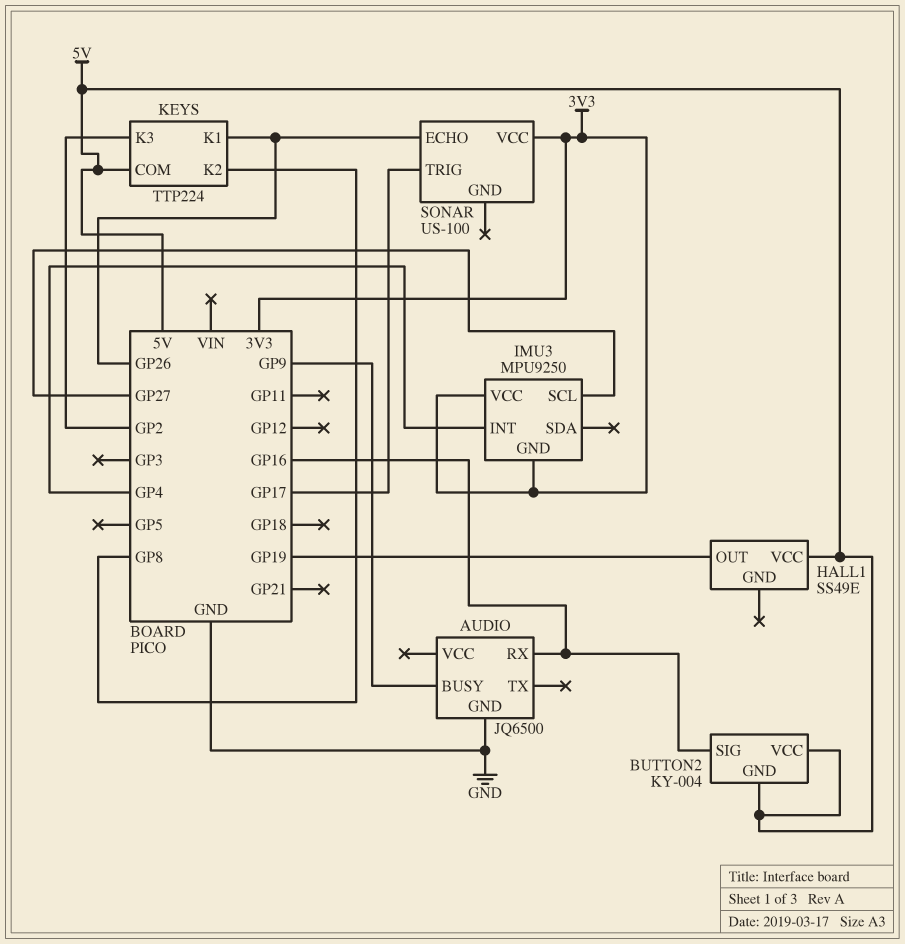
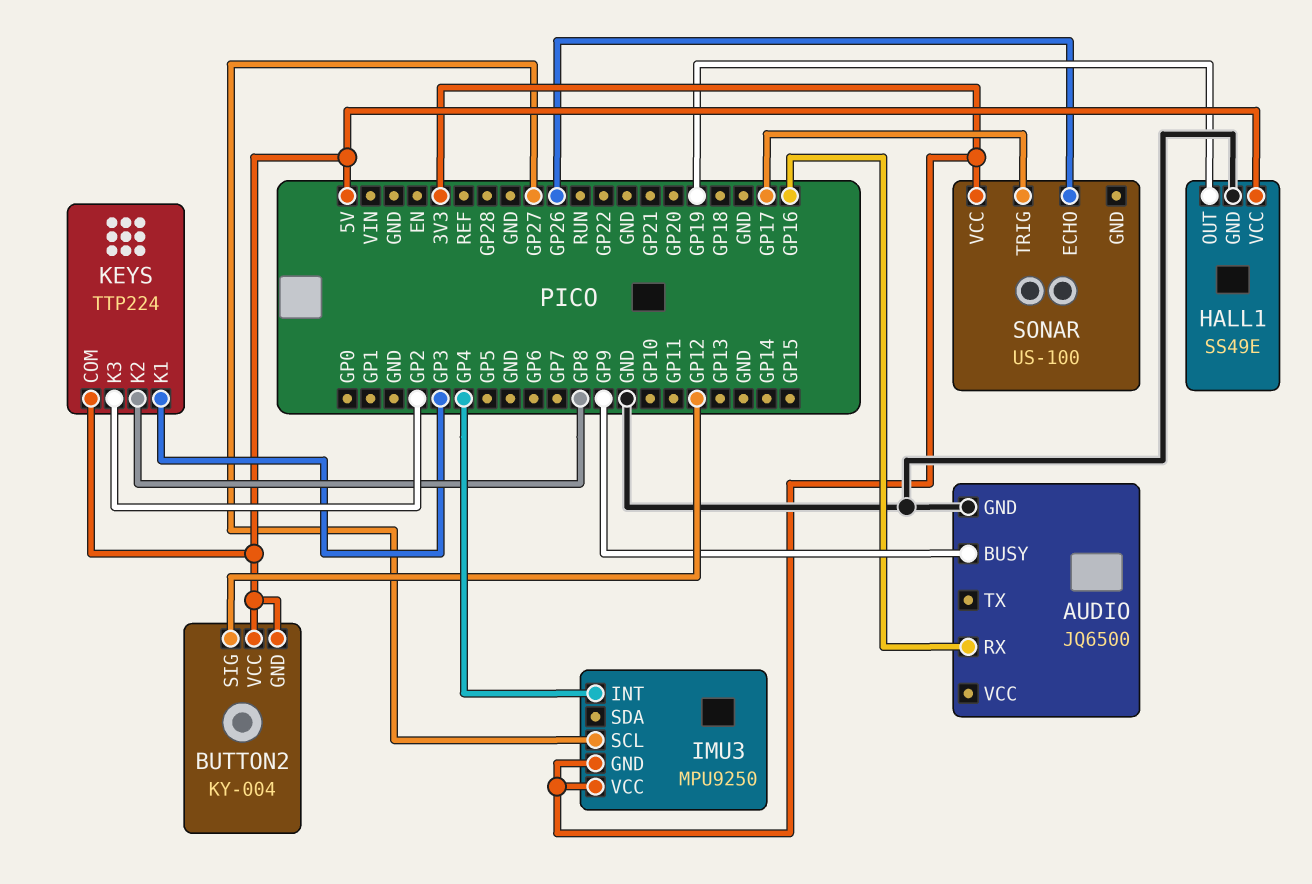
BUTTON2 pin SIG: GP16 -> GP12
HALL1 pin GND: none -> GND
KEYS pin K1: GP26 -> GP3

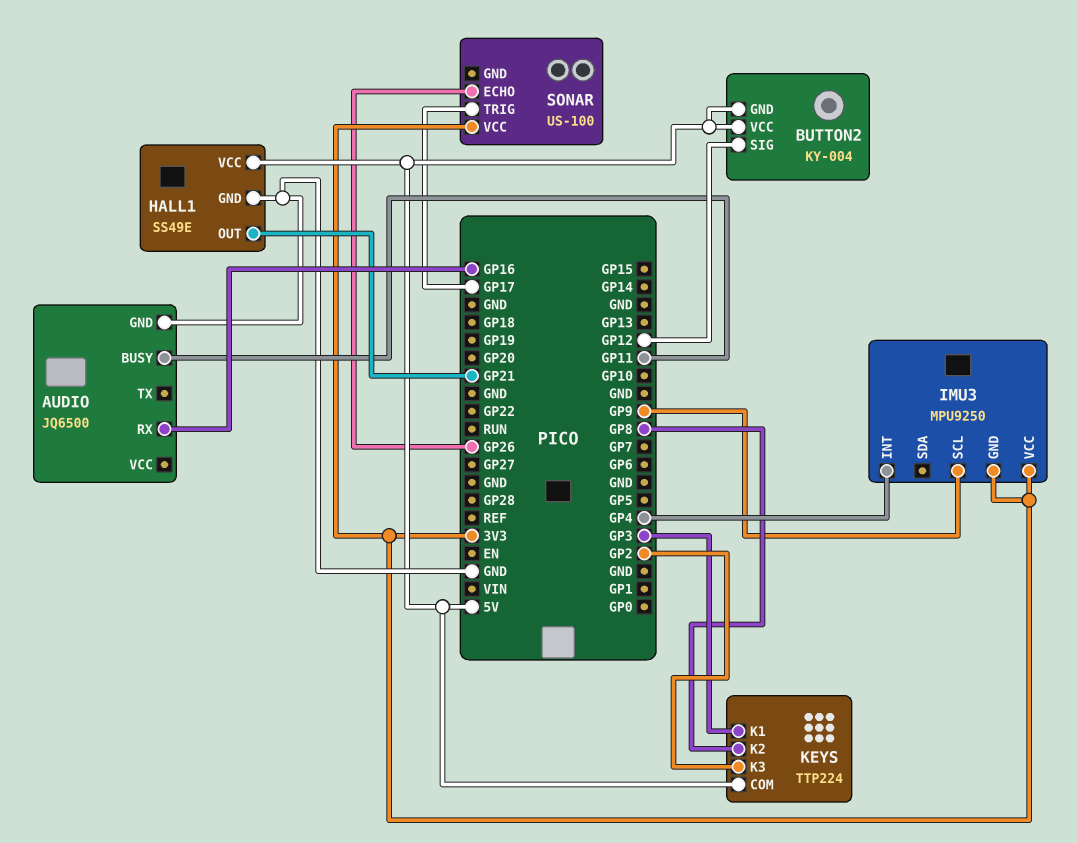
AUDIO pin BUSY: GP9 -> GP11
HALL1 pin OUT: GP19 -> GP21
IMU3 pin SCL: GP27 -> GP9

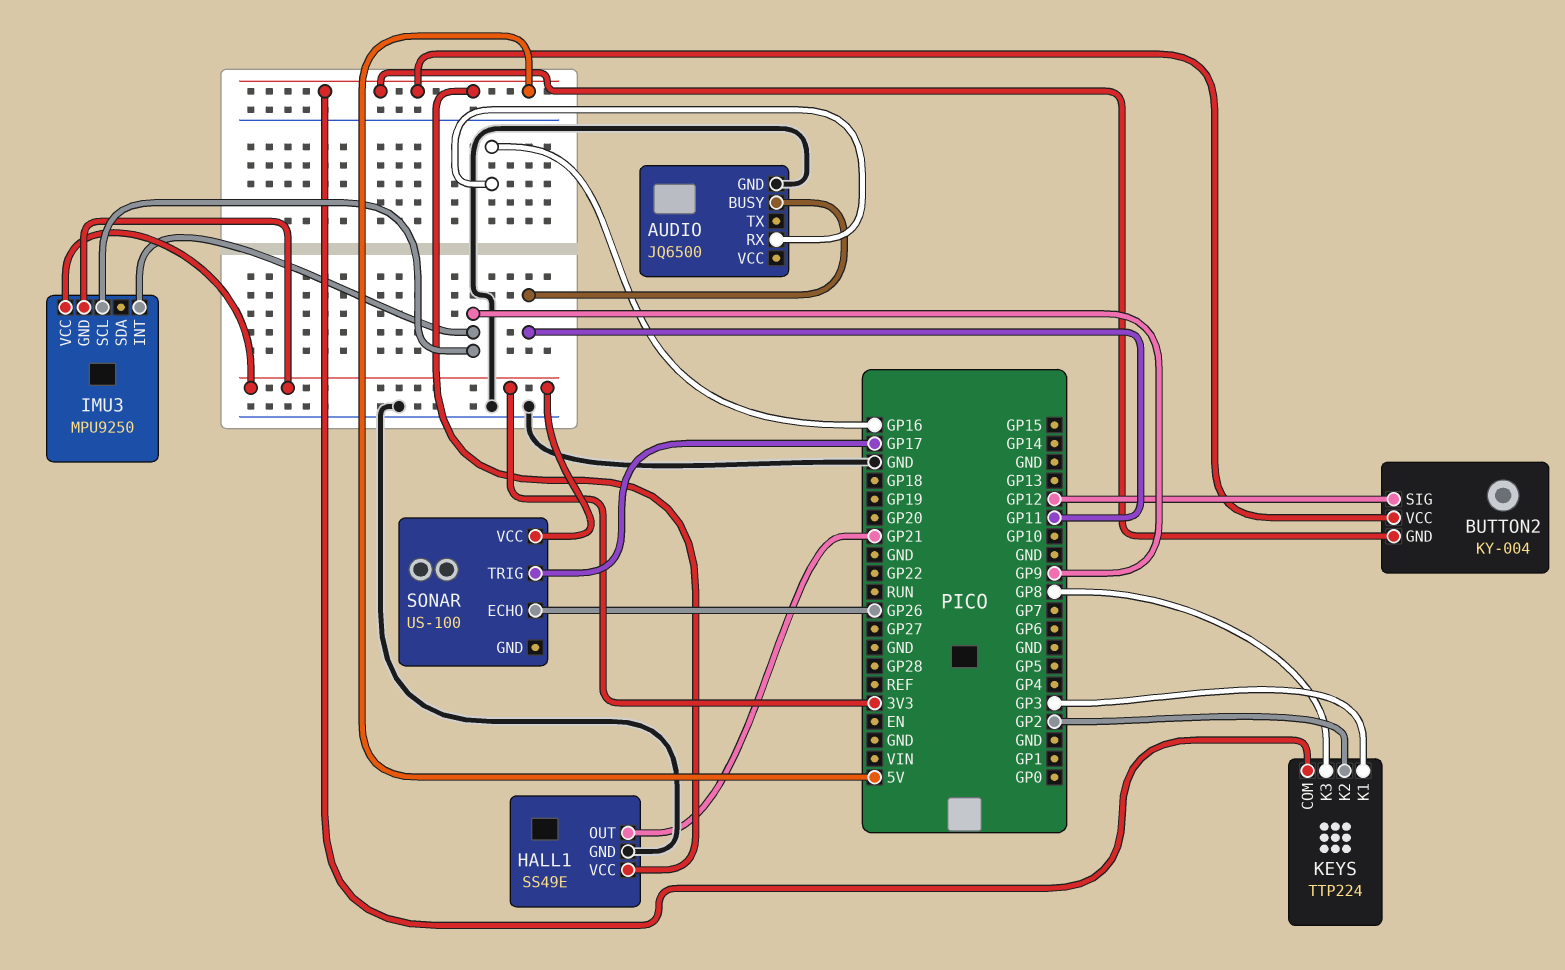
IMU3 pin INT: GP4 -> GP9
KEYS pin K2: GP8 -> GP2
KEYS pin K3: GP2 -> GP8

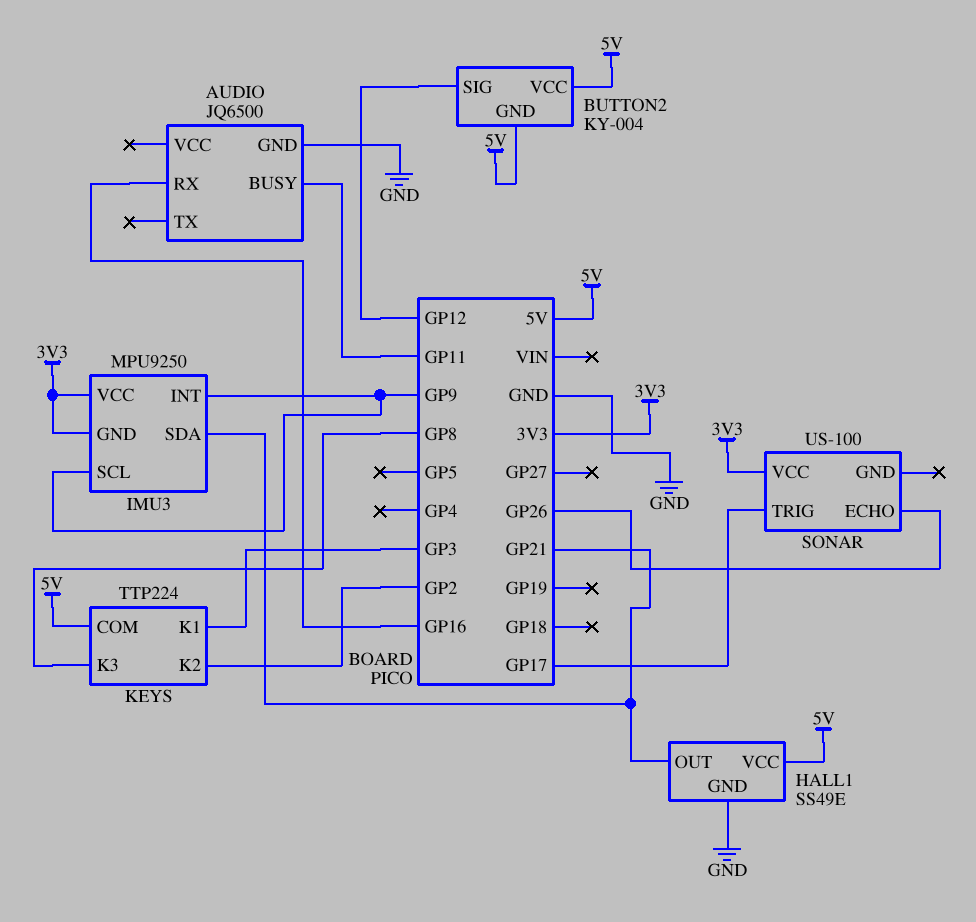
IMU3 pin SDA: none -> GP21

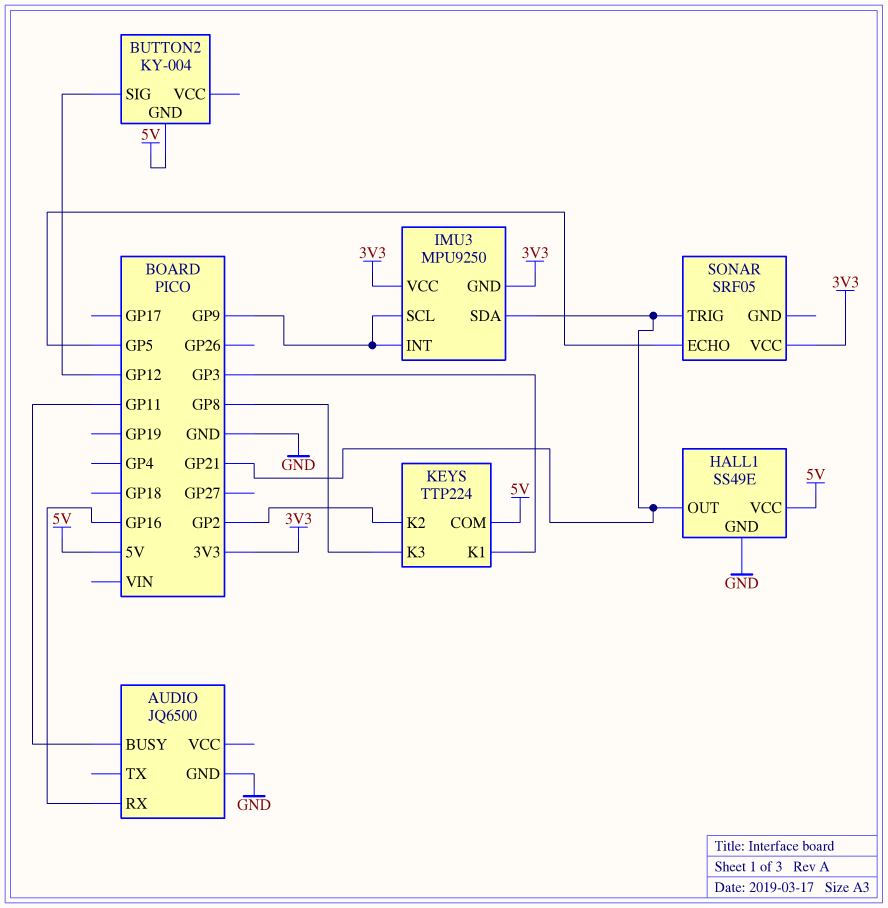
BUTTON2 pin VCC: 5V -> none
SONAR: US-100 -> SRF05
SONAR pin ECHO: GP26 -> GP5
SONAR pin TRIG: GP17 -> GP21

